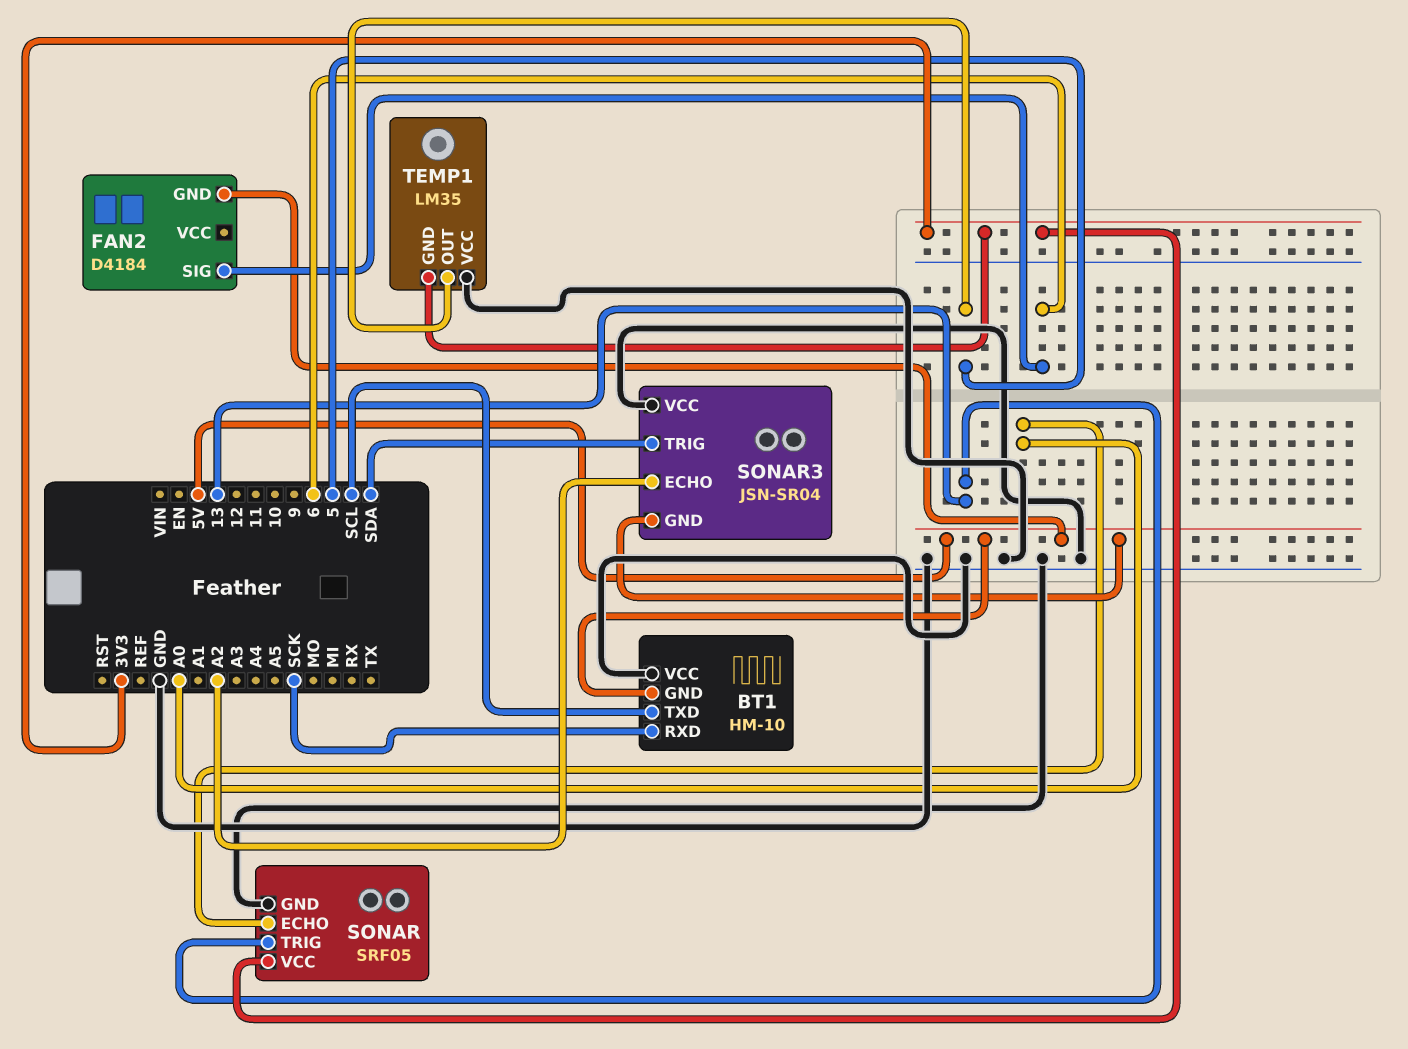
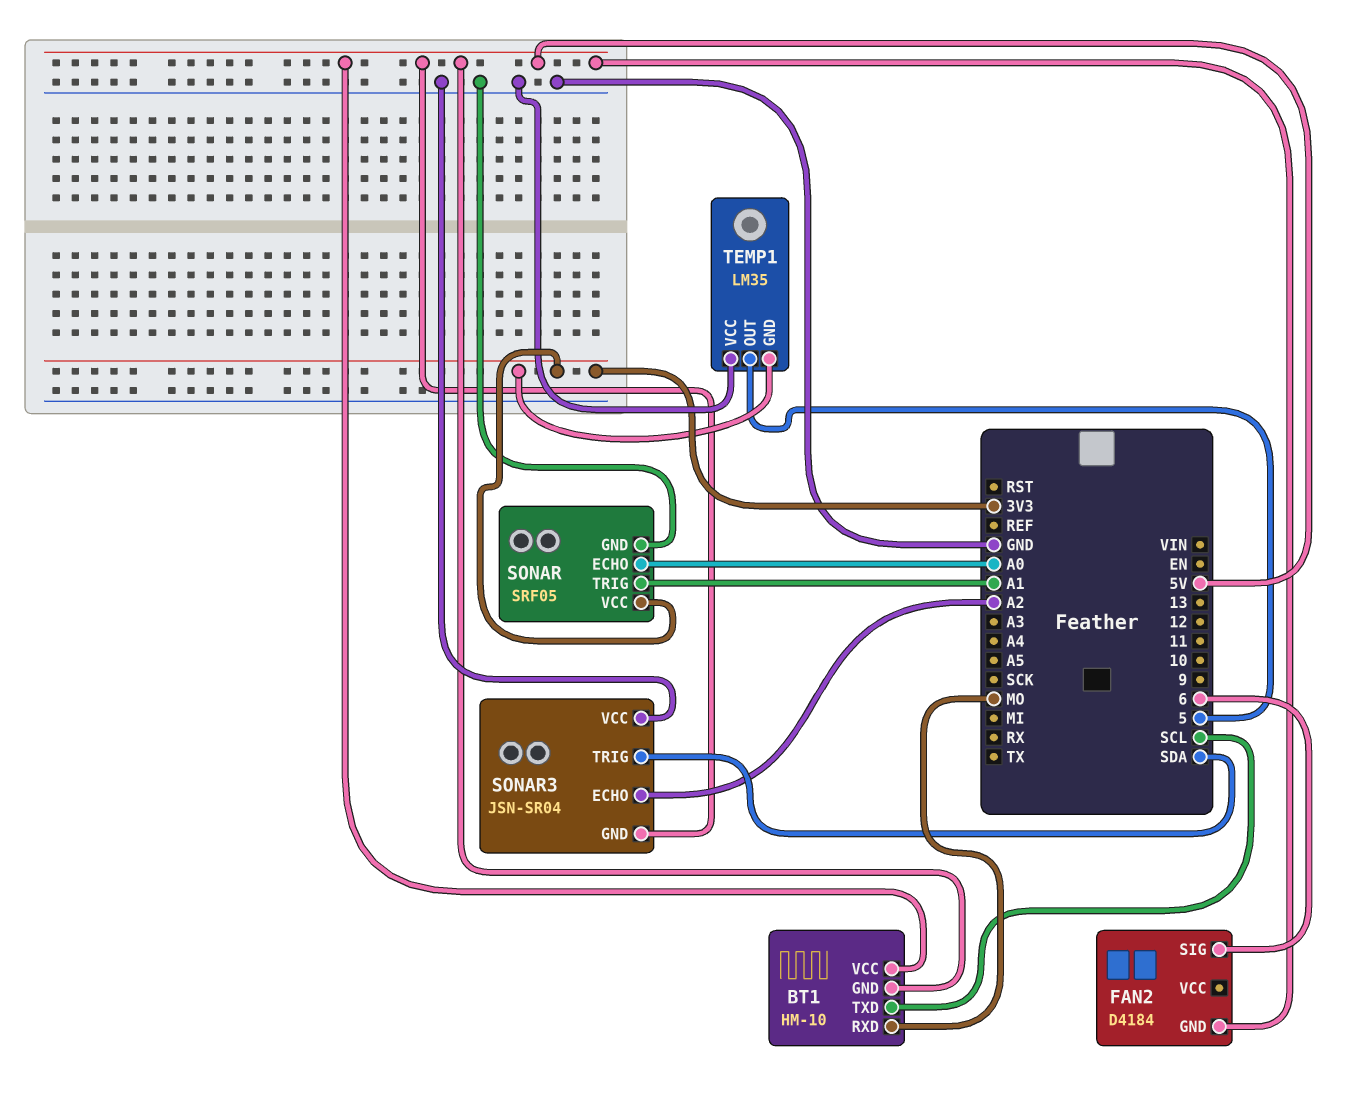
BT1 pin RXD: SCK -> MO
BT1 pin VCC: GND -> 5V
SONAR pin TRIG: 13 -> A1

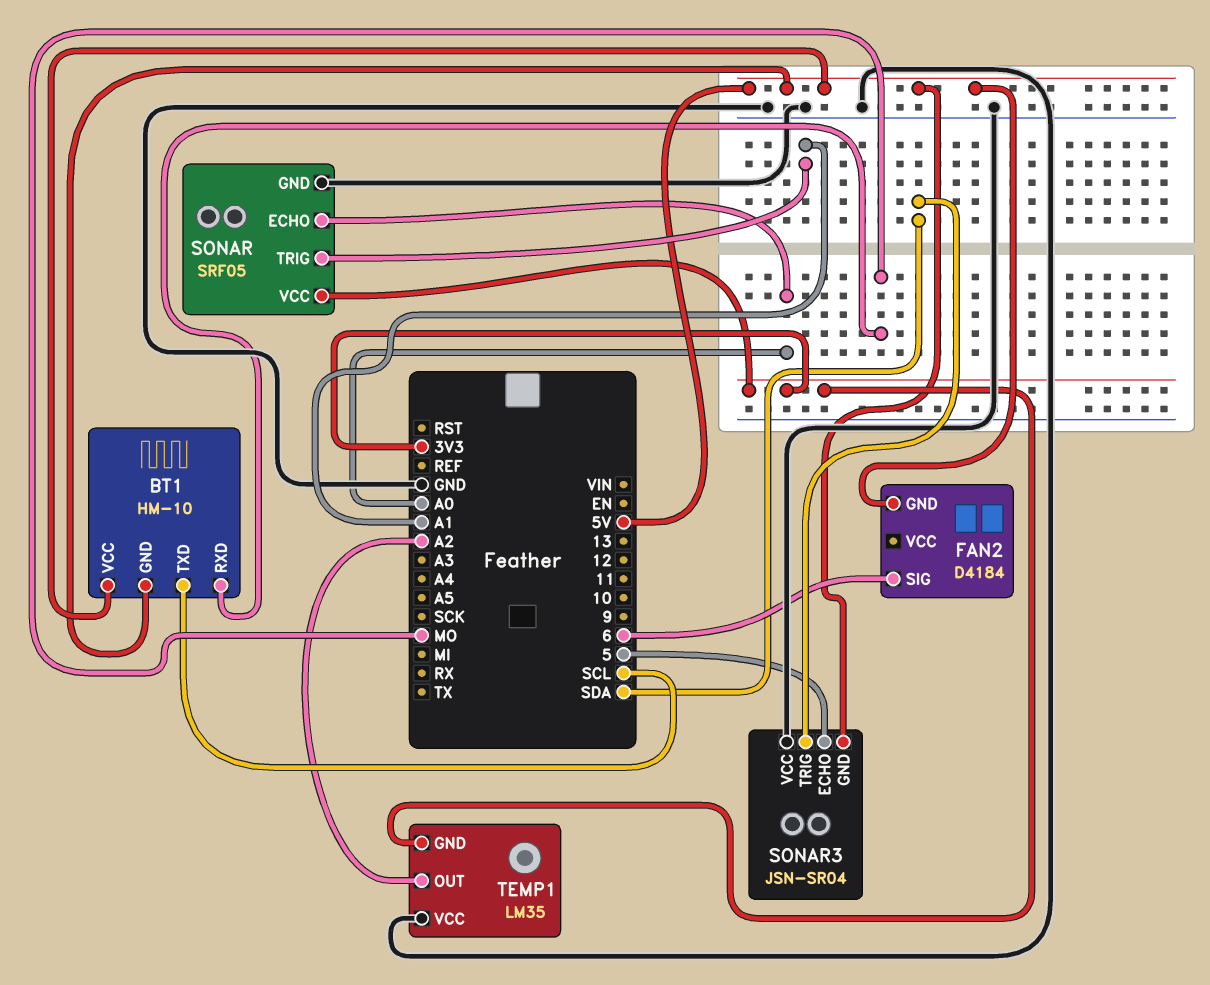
SONAR3 pin ECHO: A2 -> 5
TEMP1 pin OUT: 5 -> A2

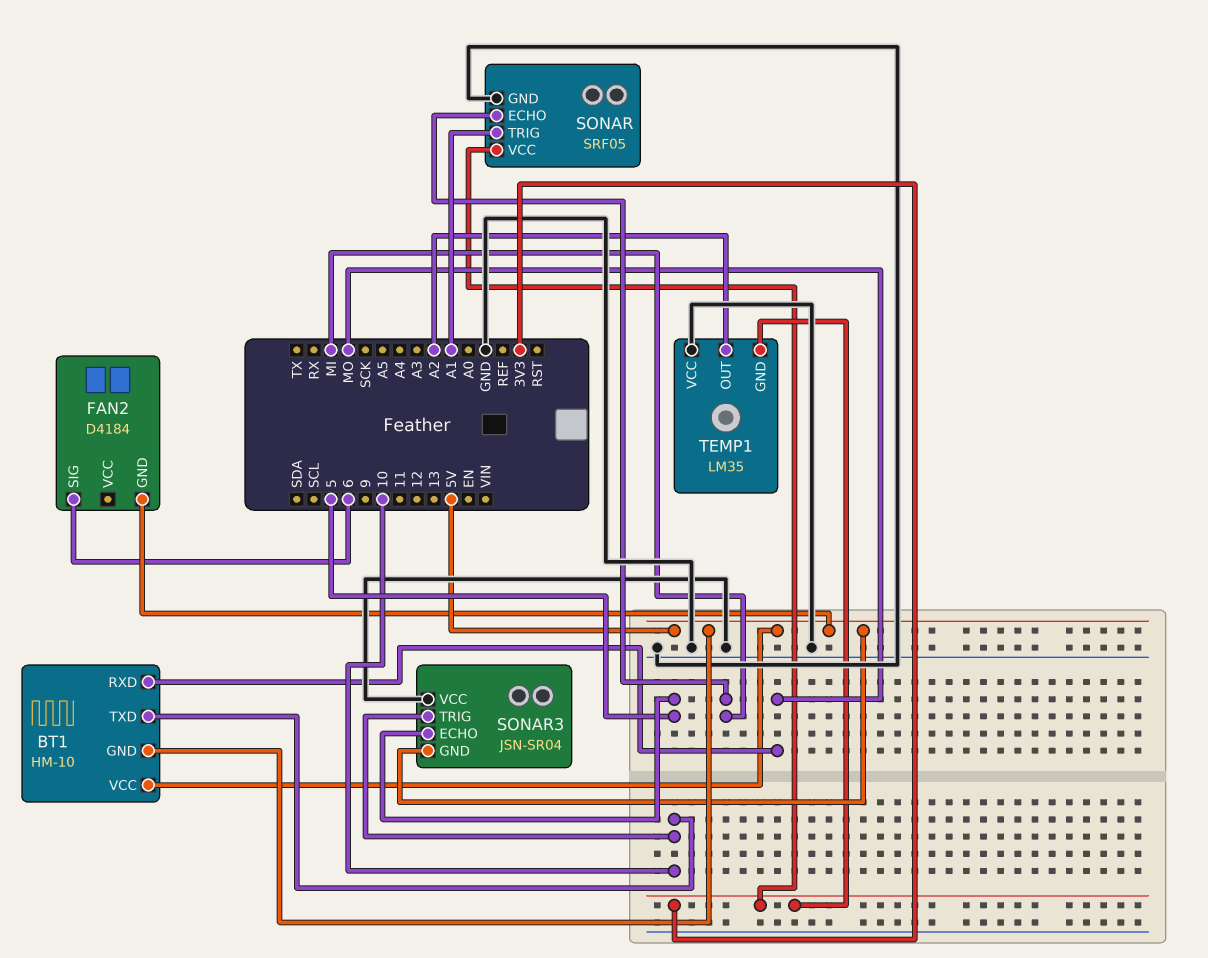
BT1 pin TXD: SCL -> 10
SONAR pin ECHO: A0 -> MI
SONAR3 pin TRIG: SDA -> 10

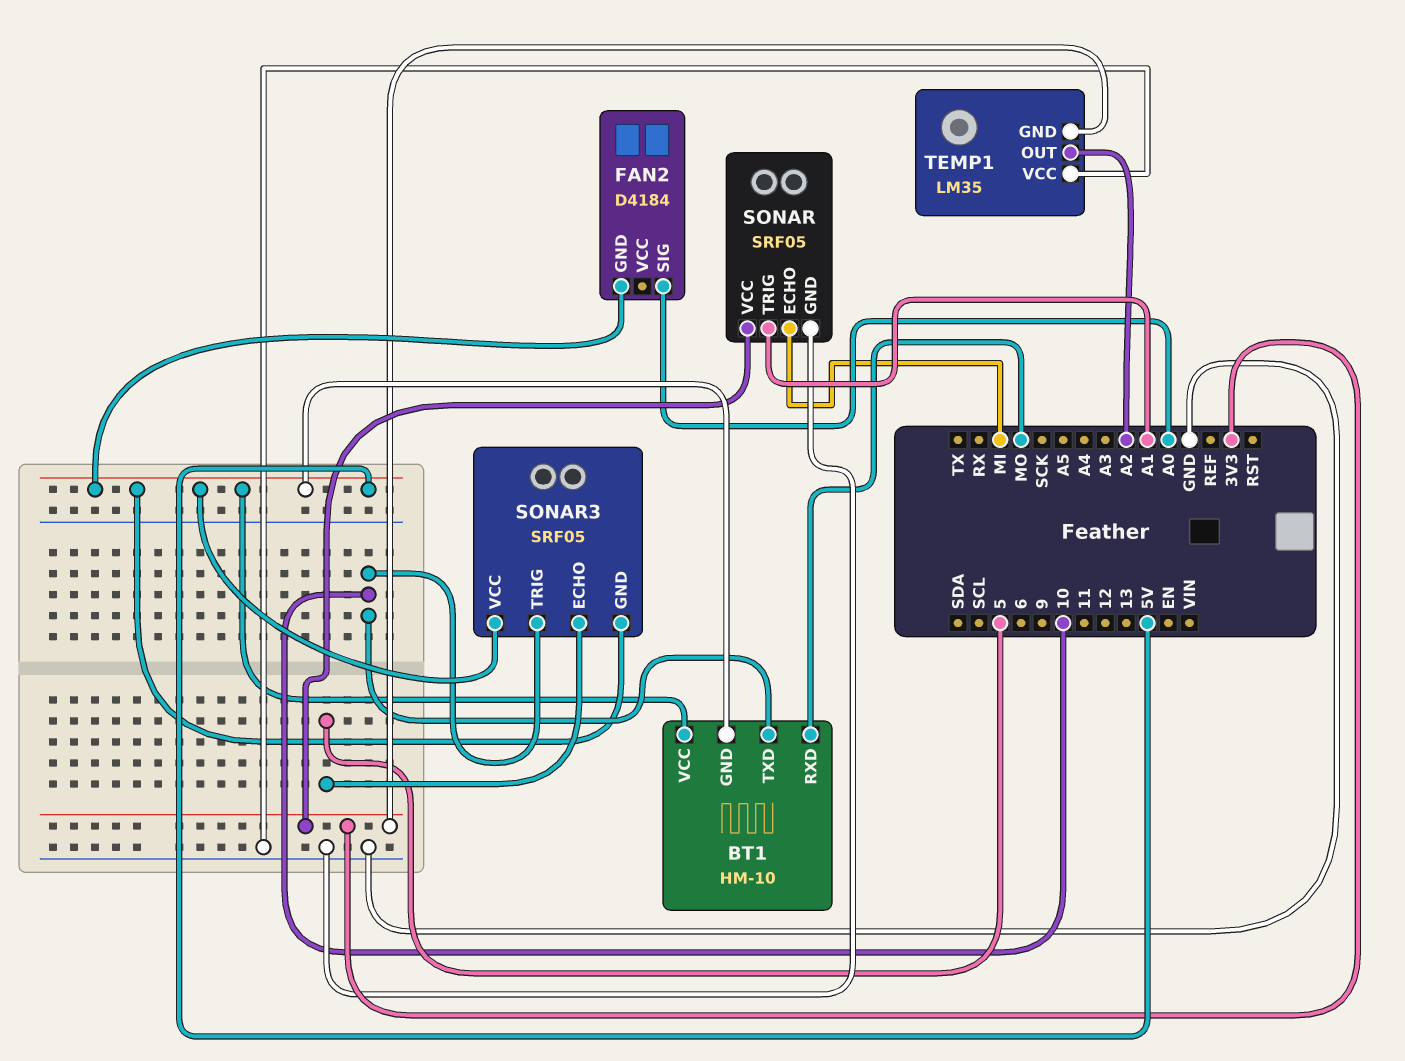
FAN2 pin SIG: 6 -> A0
SONAR3: JSN-SR04 -> SRF05
SONAR3 pin VCC: GND -> 5V

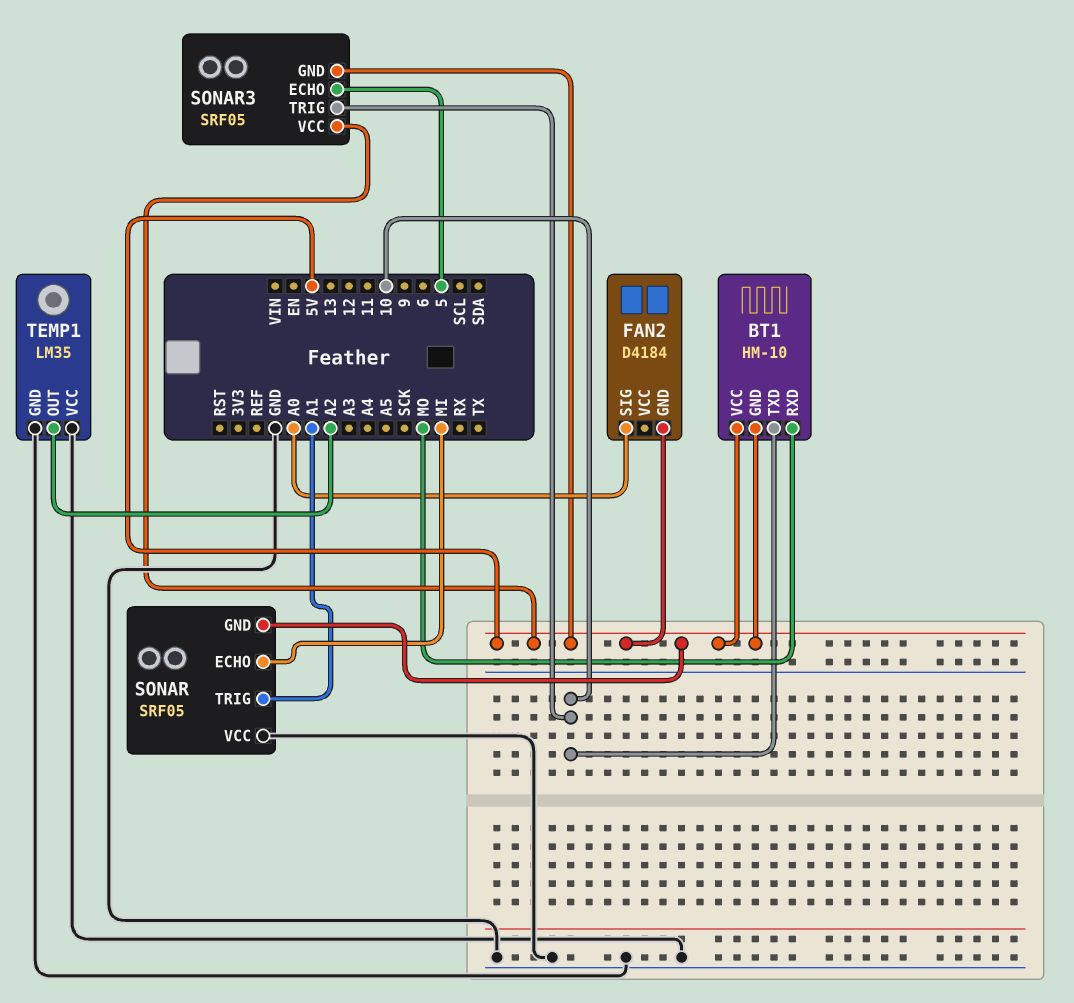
SONAR pin GND: GND -> 5V
SONAR pin VCC: 3V3 -> GND
TEMP1 pin GND: 3V3 -> GND

